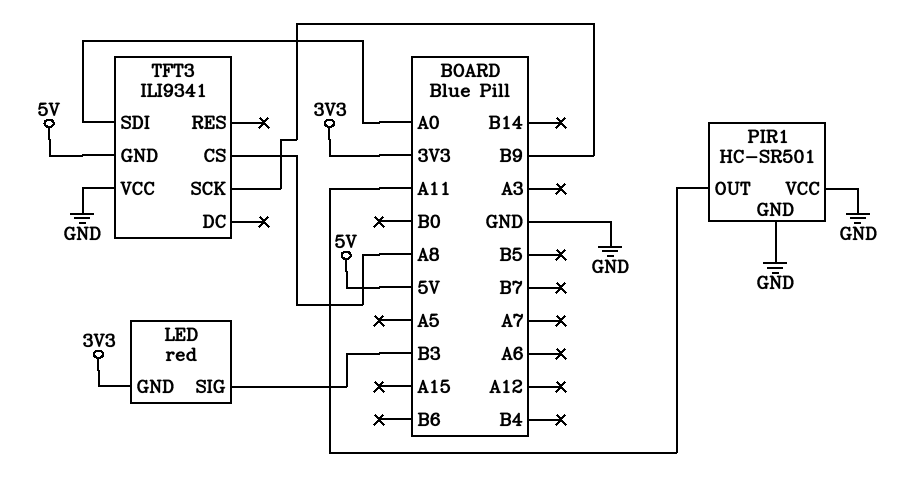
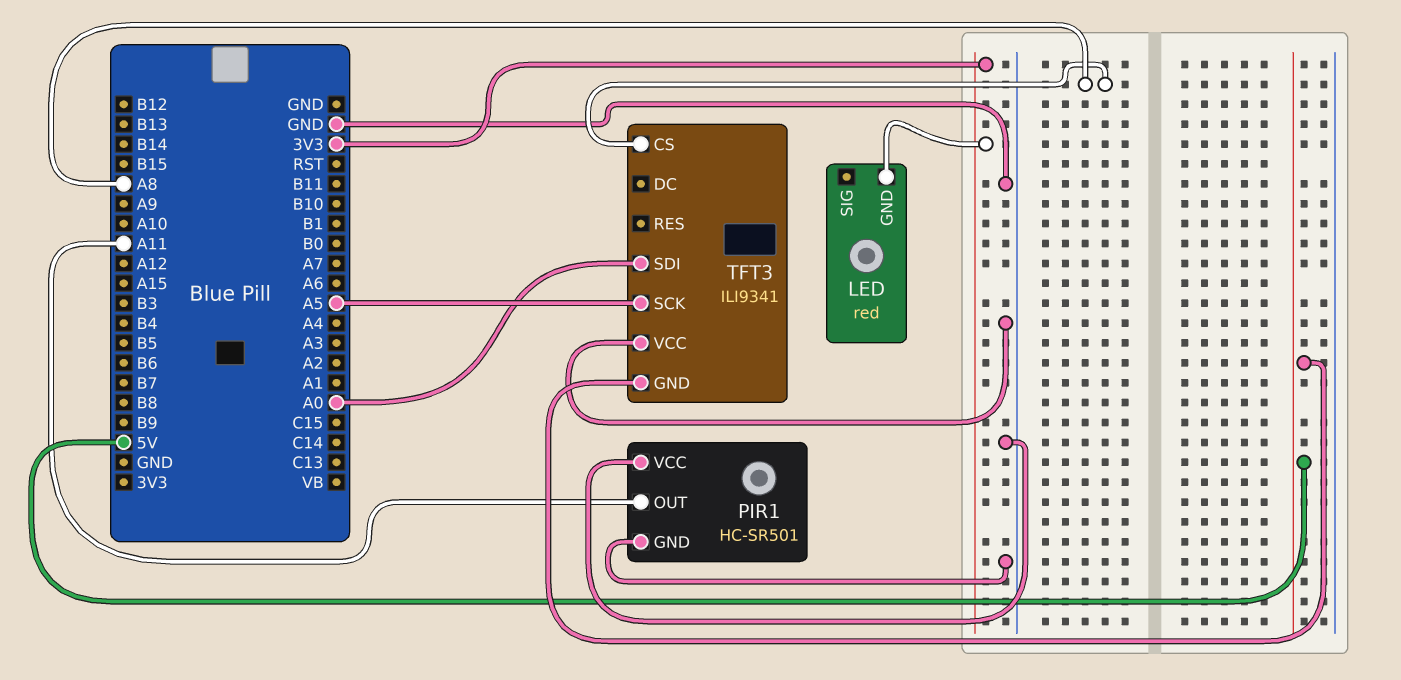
LED pin SIG: B3 -> none
TFT3 pin SCK: B9 -> A5

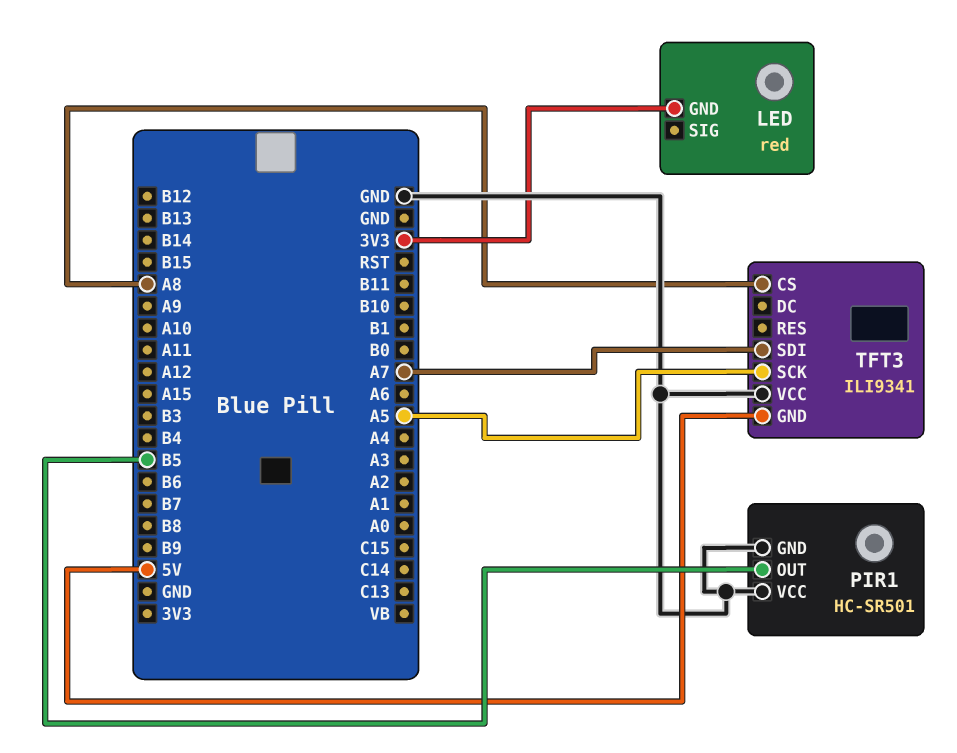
PIR1 pin OUT: A11 -> B5
TFT3 pin SDI: A0 -> A7

